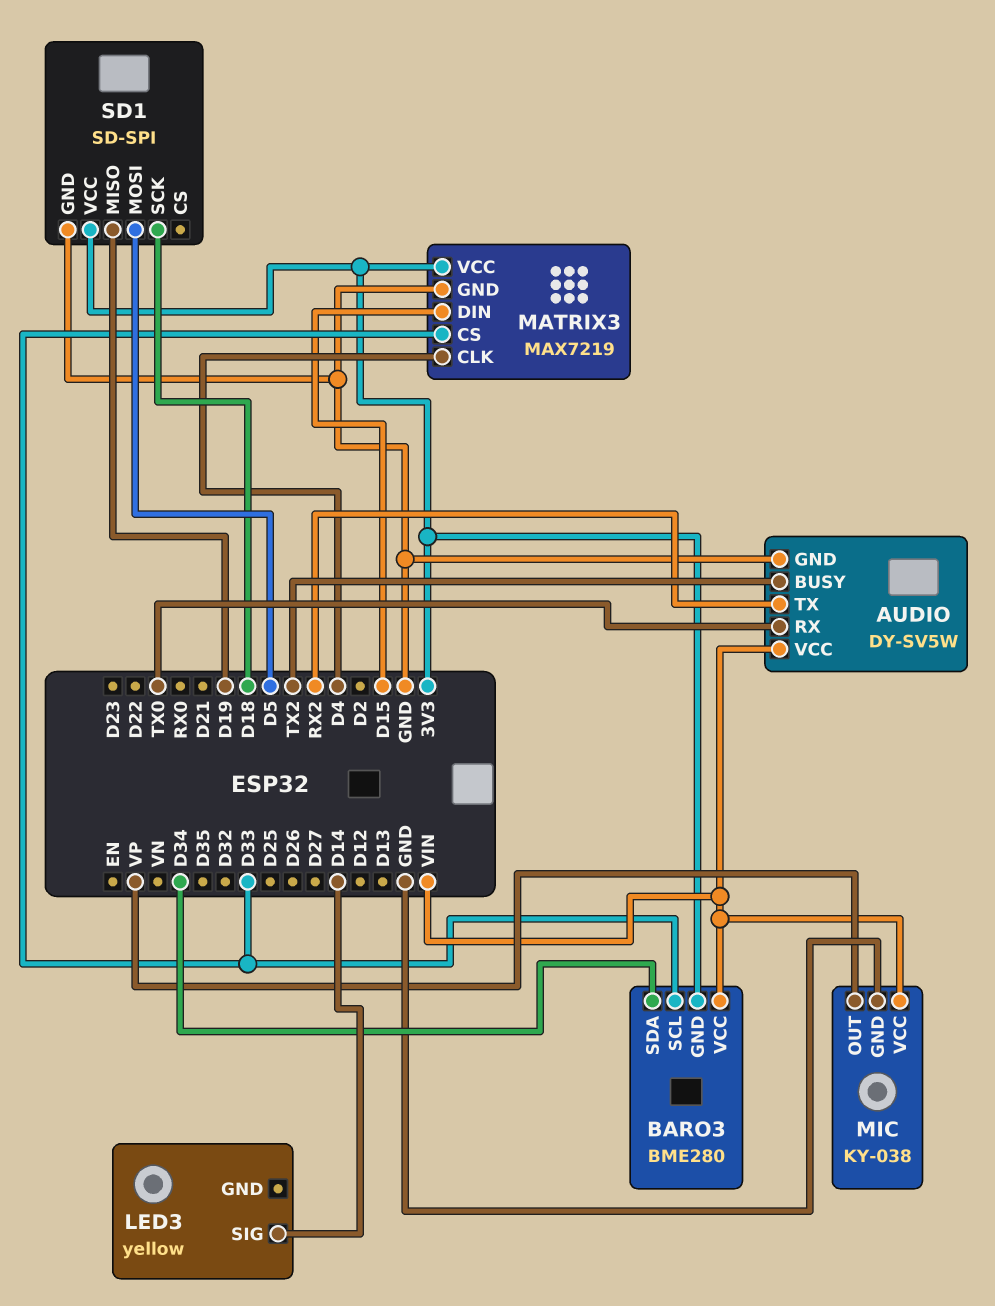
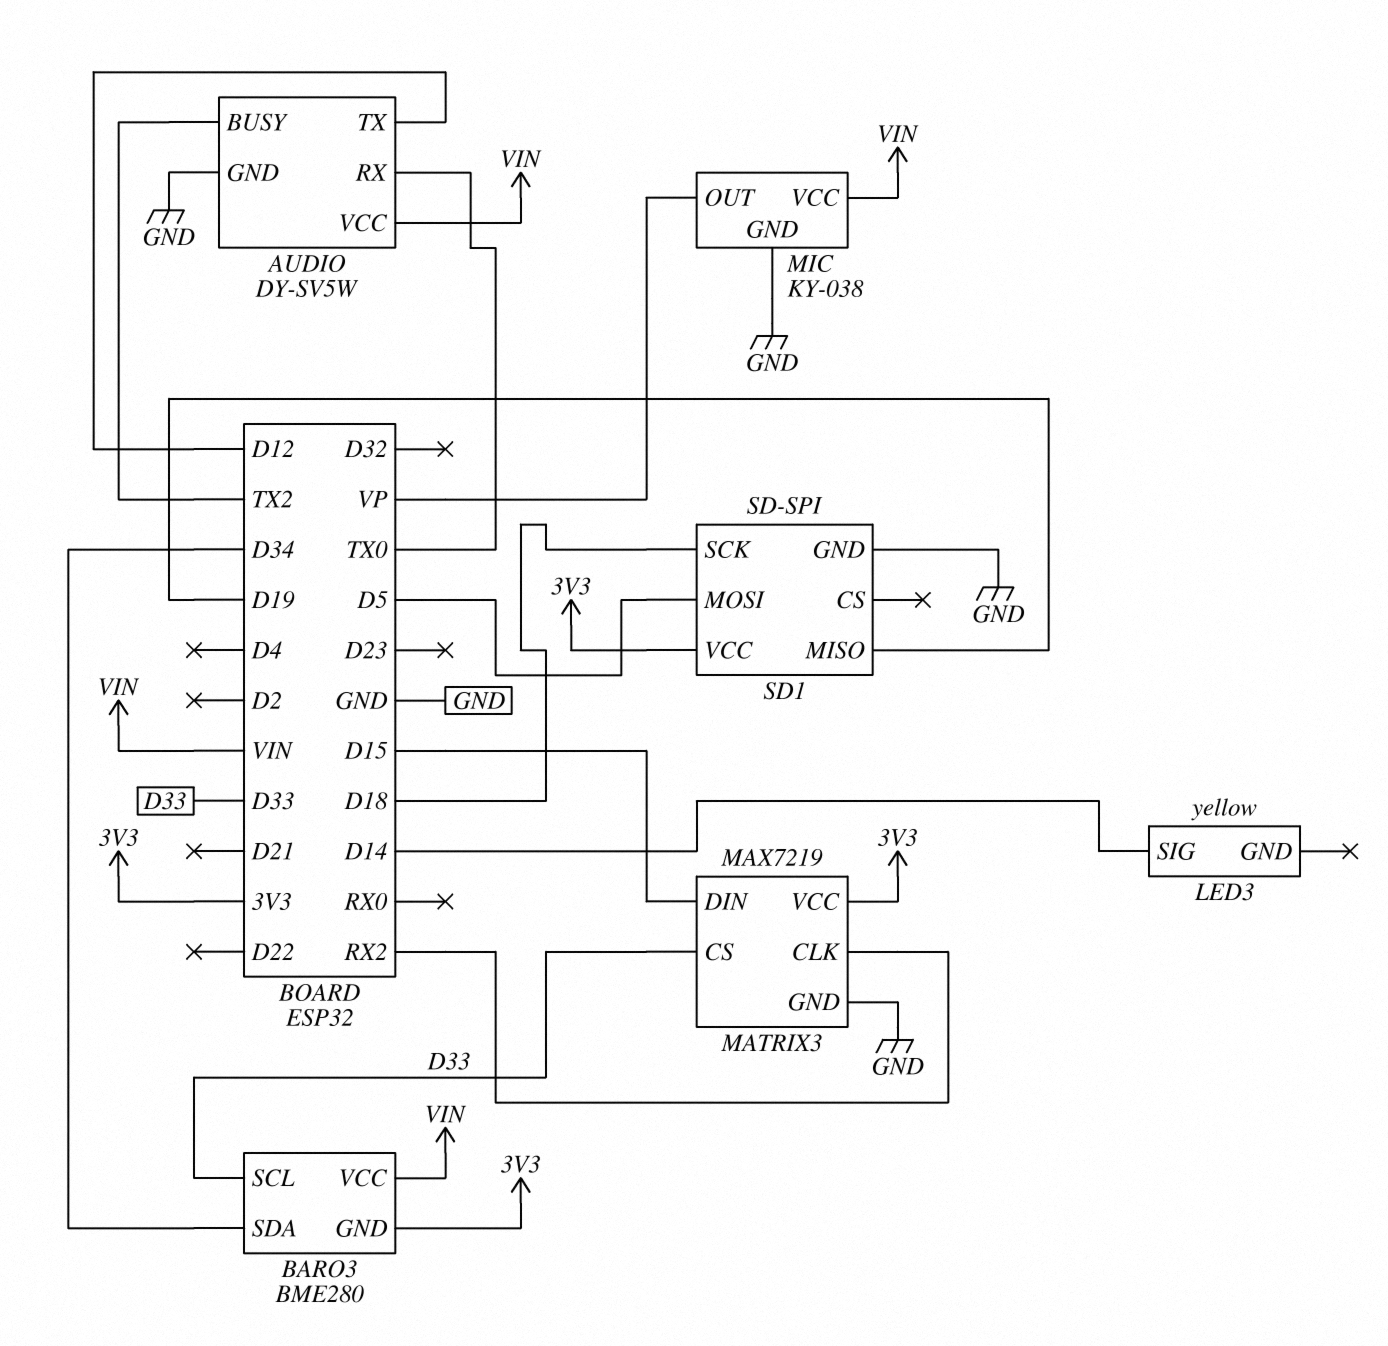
AUDIO pin TX: RX2 -> D12
MATRIX3 pin CLK: D4 -> RX2

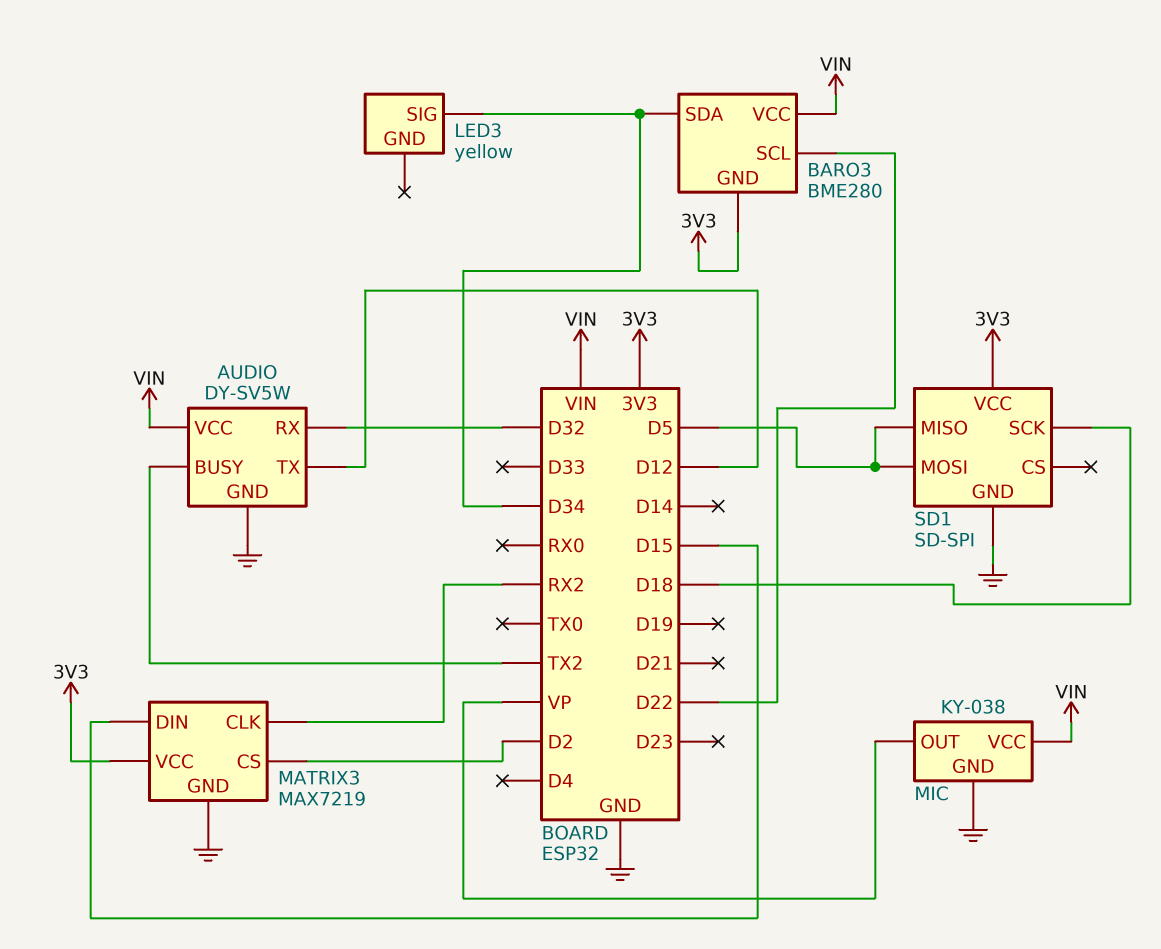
AUDIO pin RX: TX0 -> D32
BARO3 pin SCL: D33 -> D22
LED3 pin SIG: D14 -> D34
MATRIX3 pin CS: D33 -> D2
SD1 pin MISO: D19 -> D5

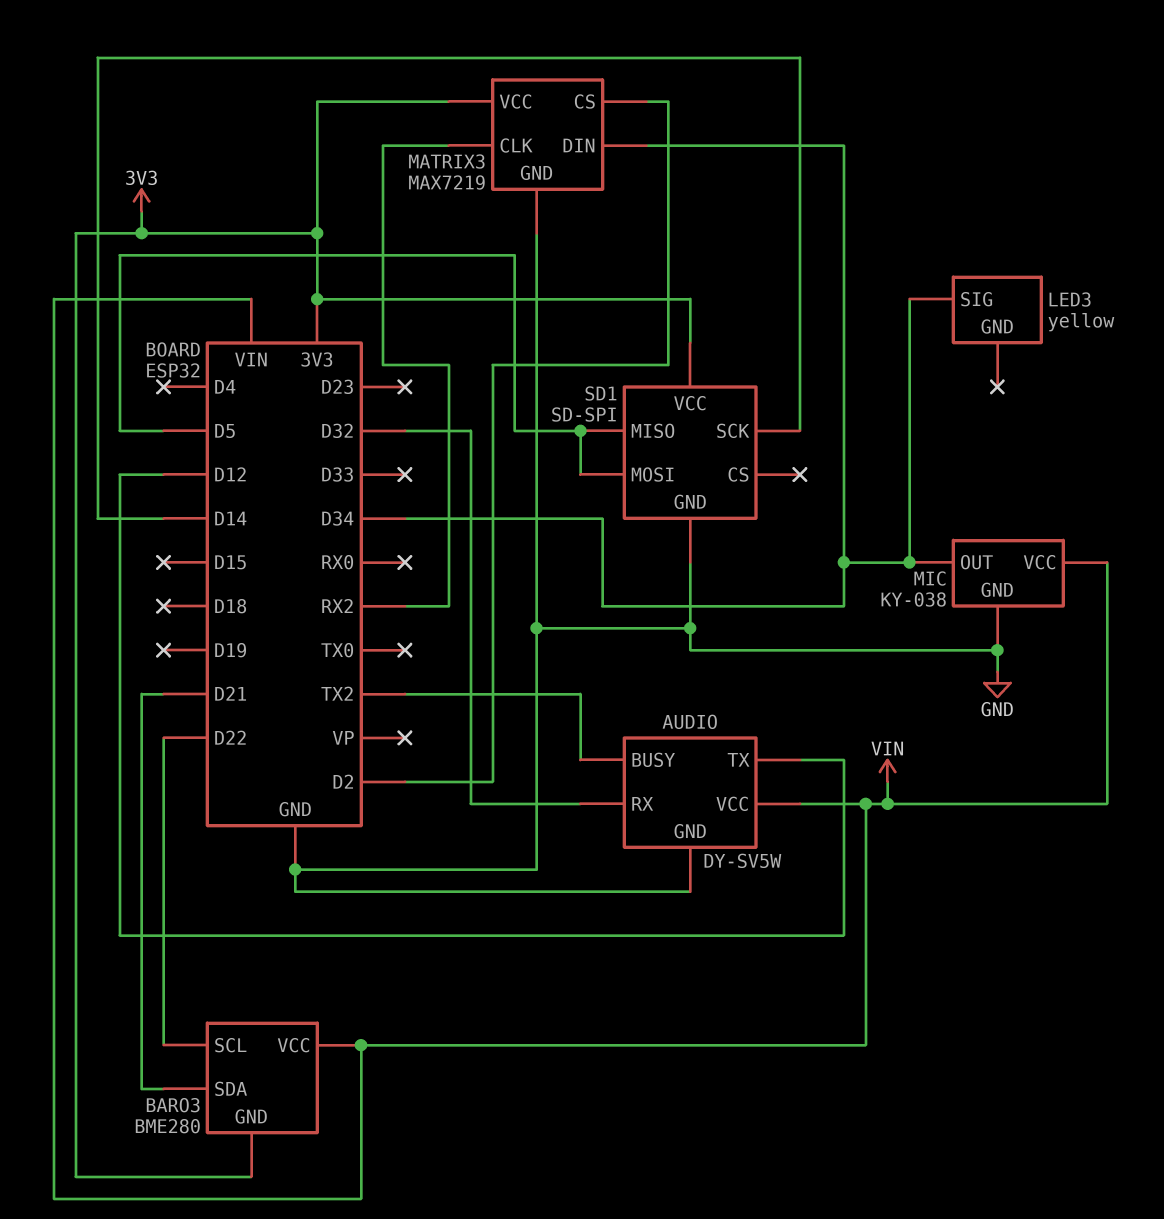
BARO3 pin SDA: D34 -> D21
MATRIX3 pin DIN: D15 -> D34
MIC pin OUT: VP -> D34
SD1 pin SCK: D18 -> D14

